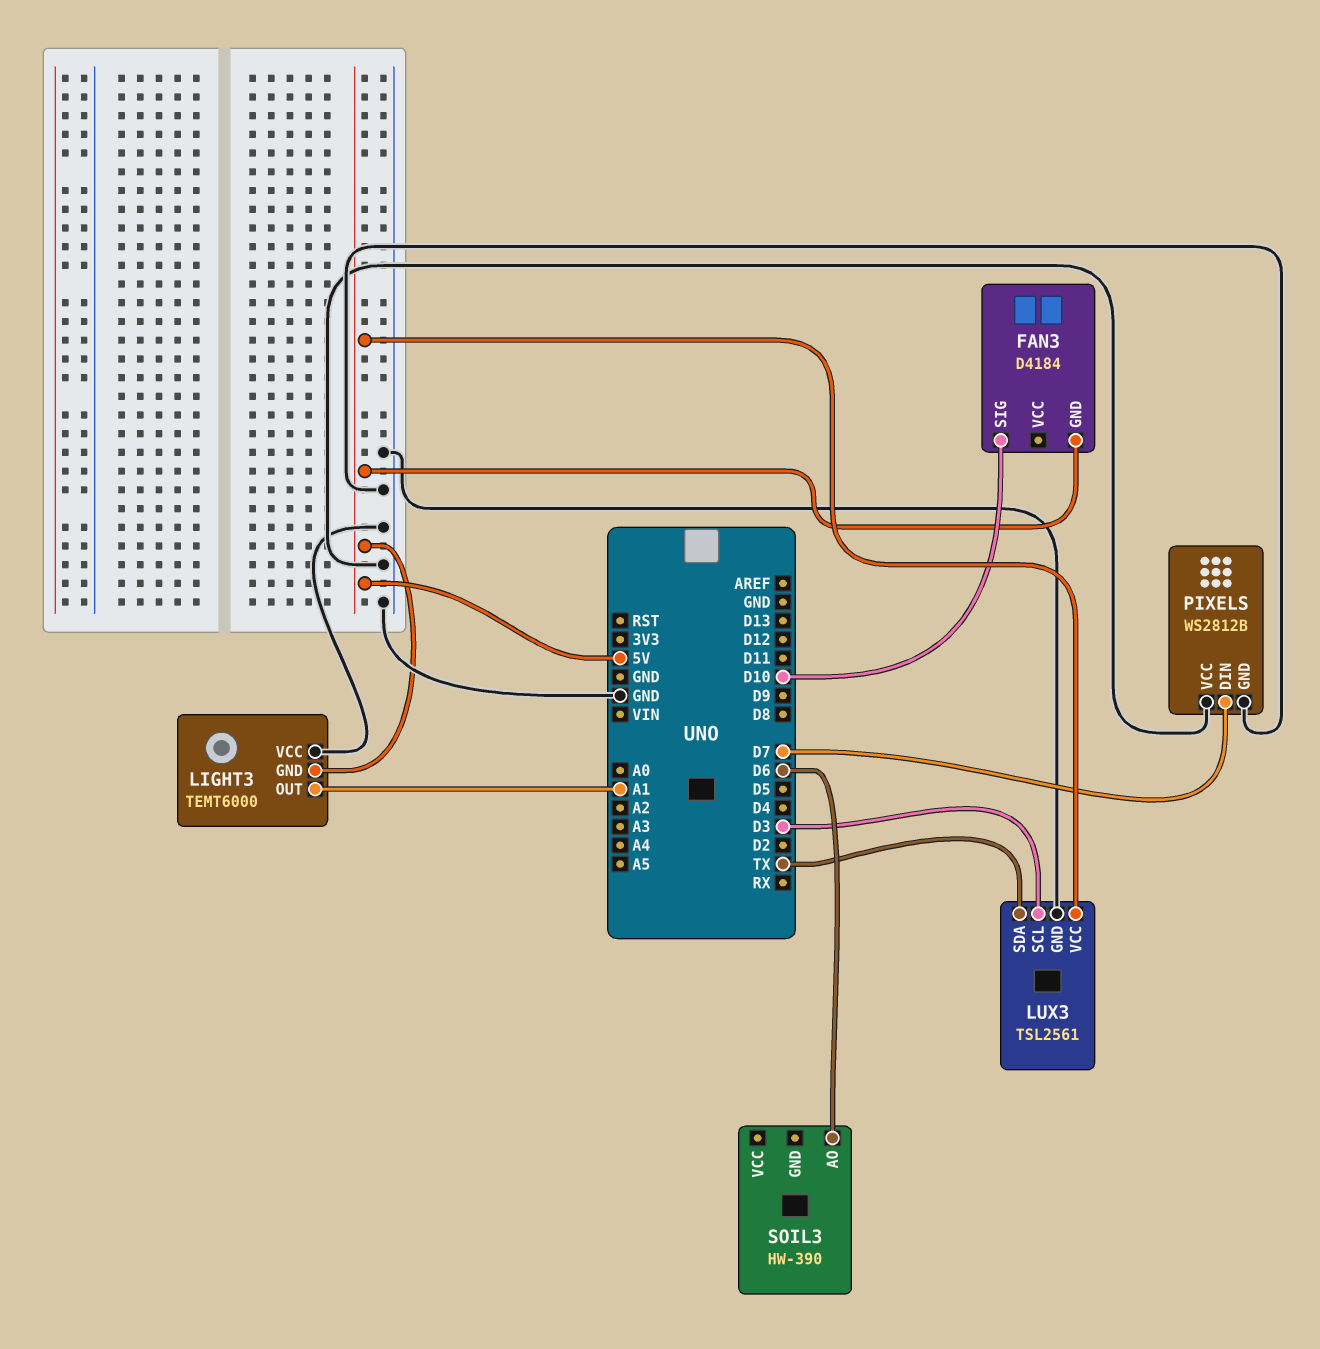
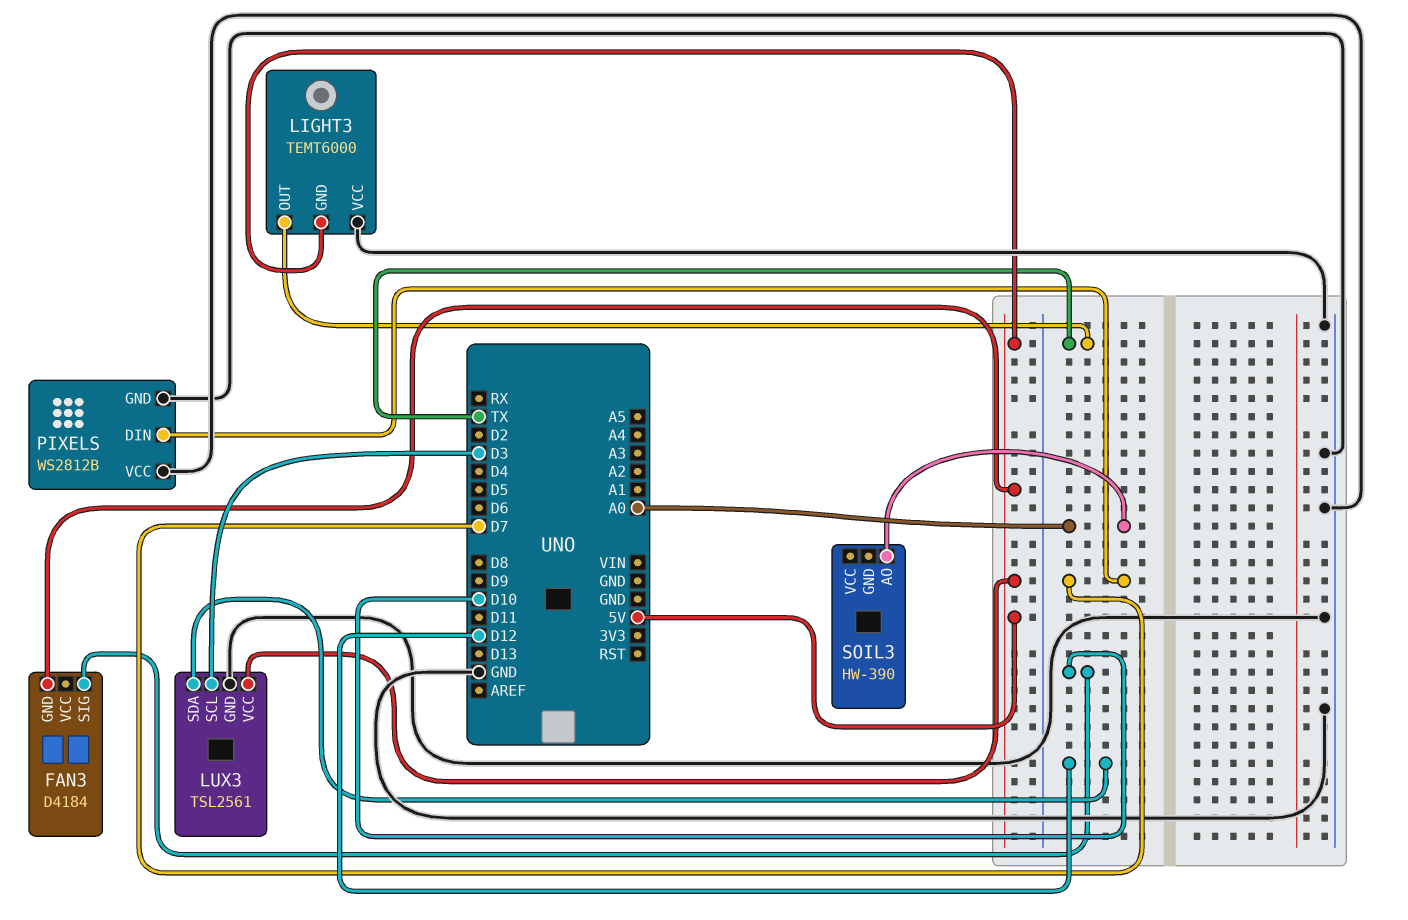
LIGHT3 pin OUT: A1 -> TX
LUX3 pin SDA: TX -> D12
SOIL3 pin AO: D6 -> A0

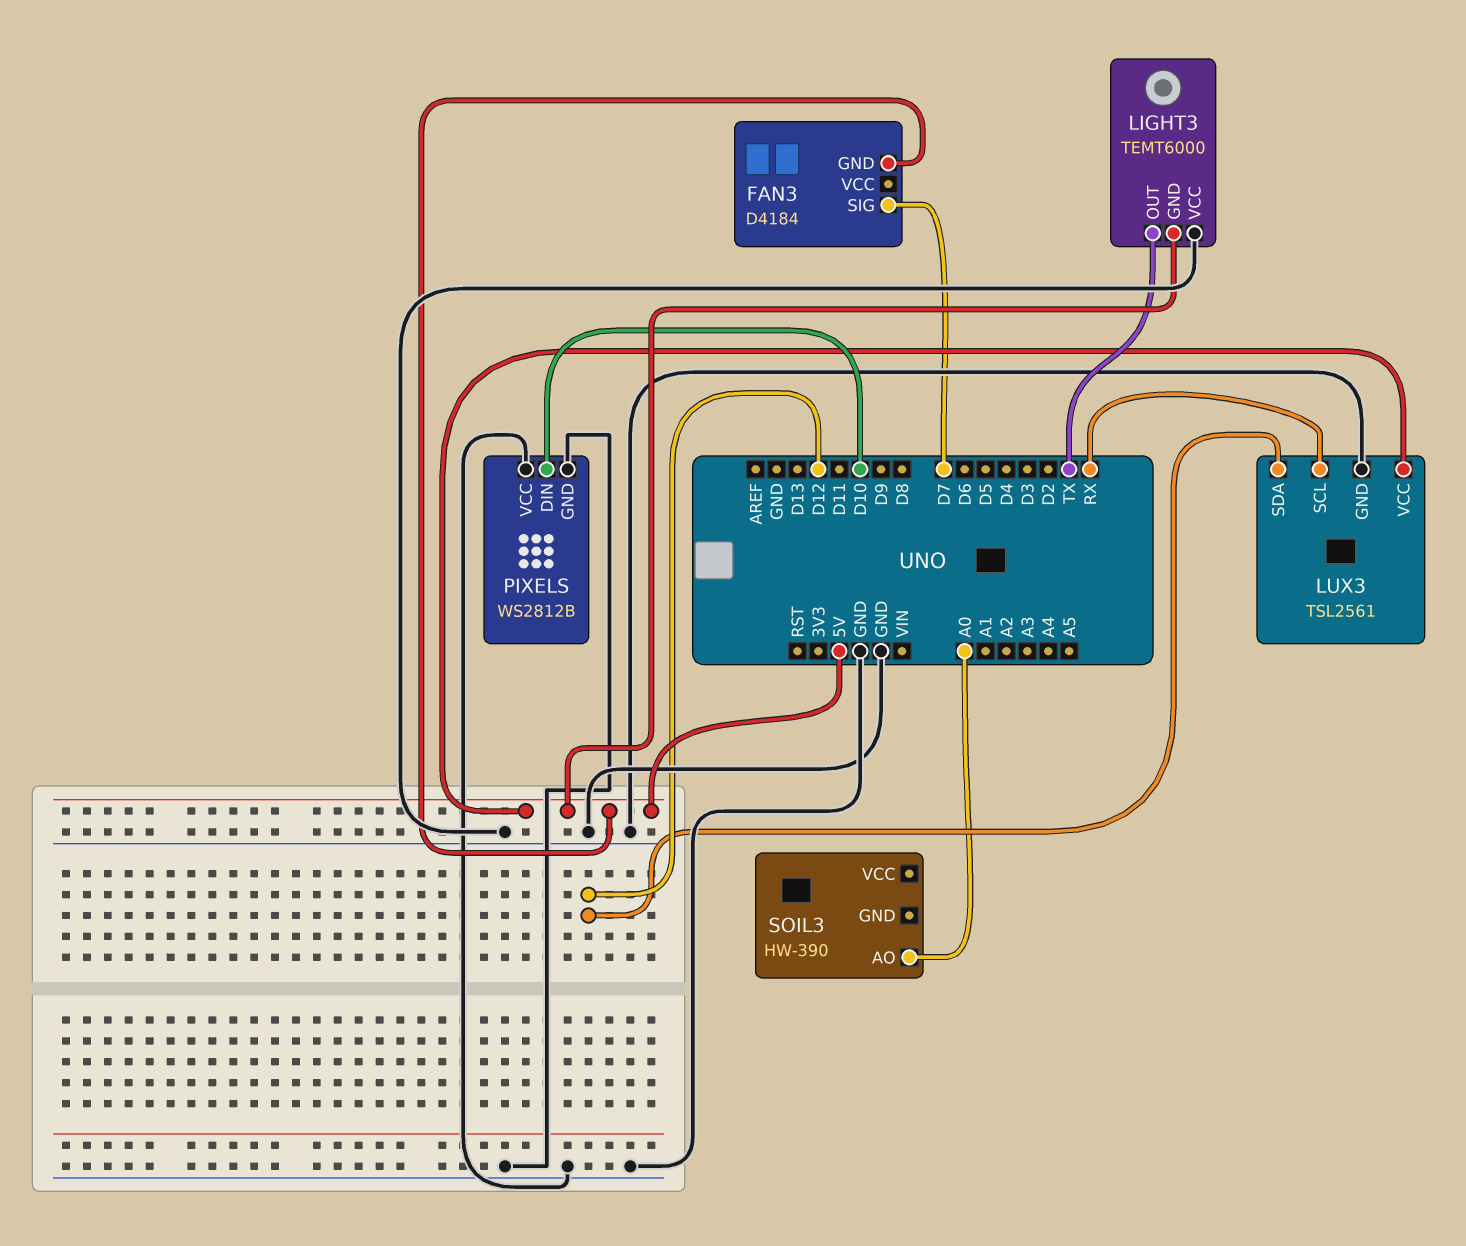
FAN3 pin SIG: D10 -> D7
LUX3 pin SCL: D3 -> RX
PIXELS pin DIN: D7 -> D10

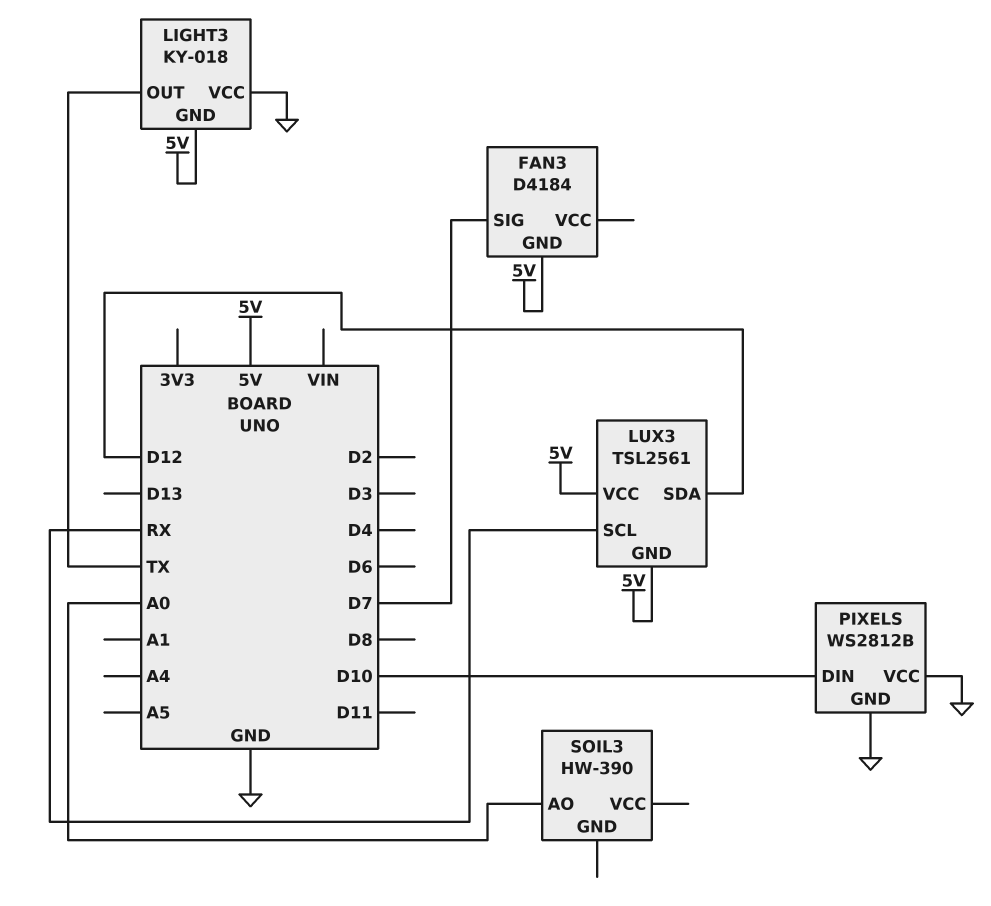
LIGHT3: TEMT6000 -> KY-018
LUX3 pin GND: GND -> 5V

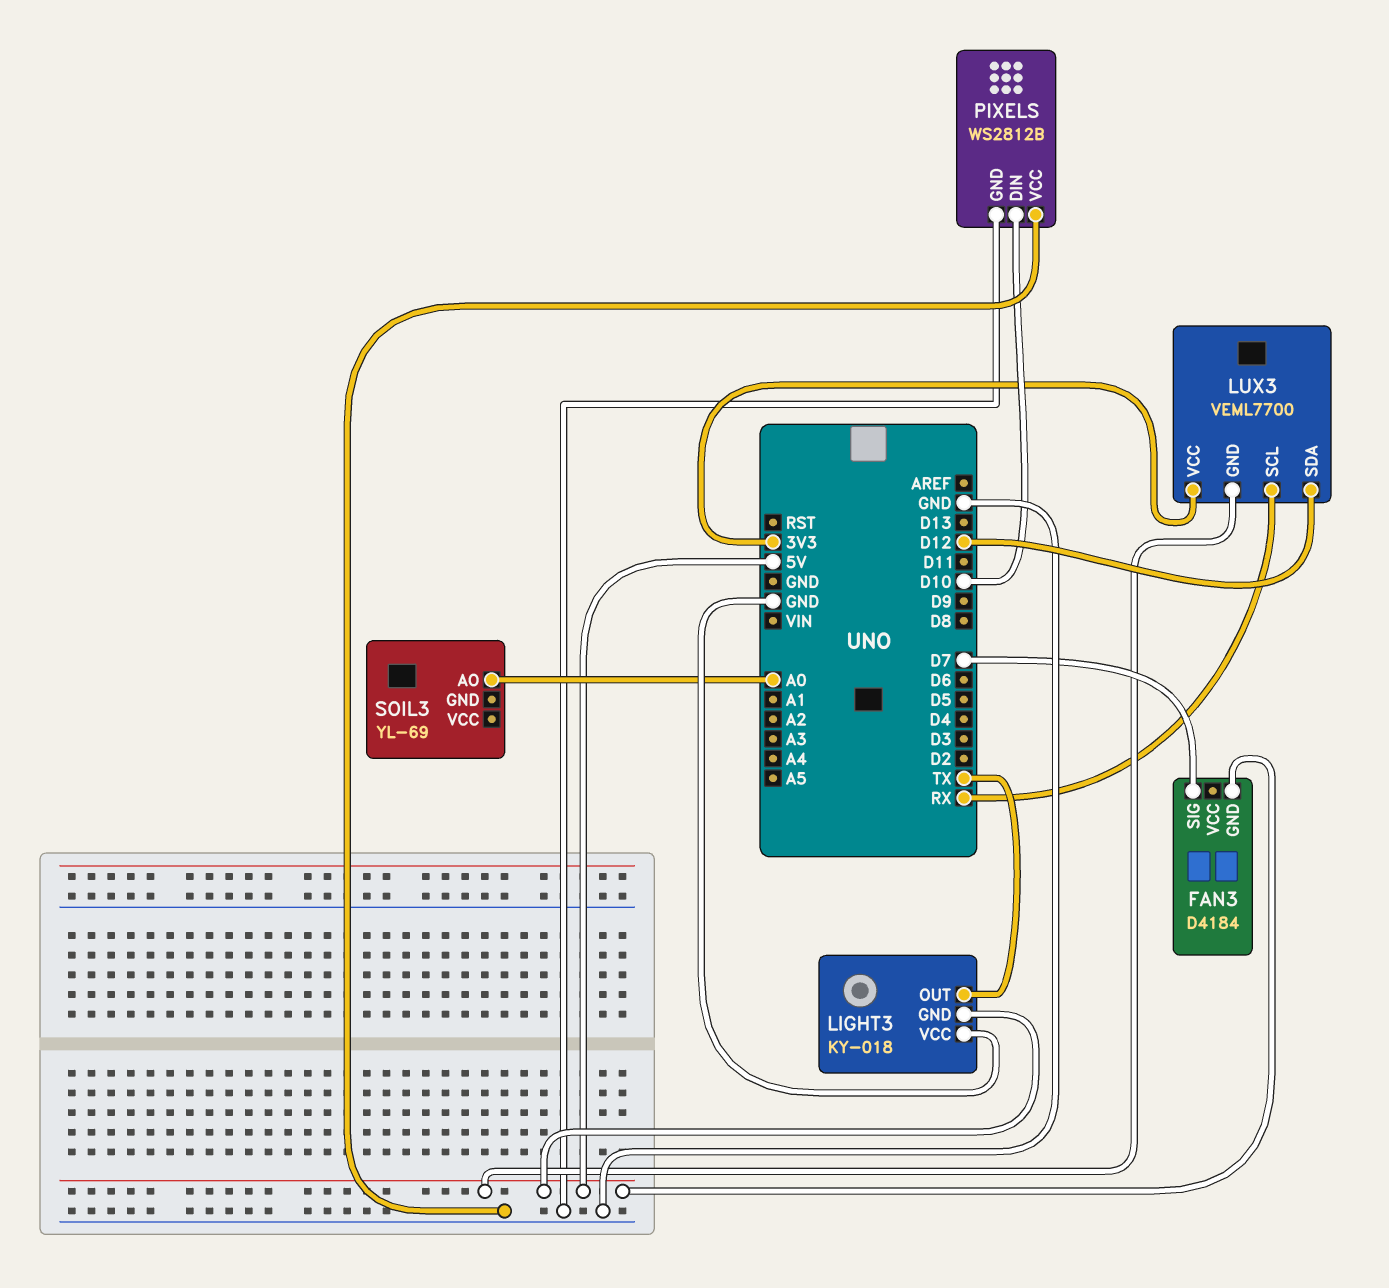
LUX3: TSL2561 -> VEML7700
LUX3 pin VCC: 5V -> 3V3
SOIL3: HW-390 -> YL-69

